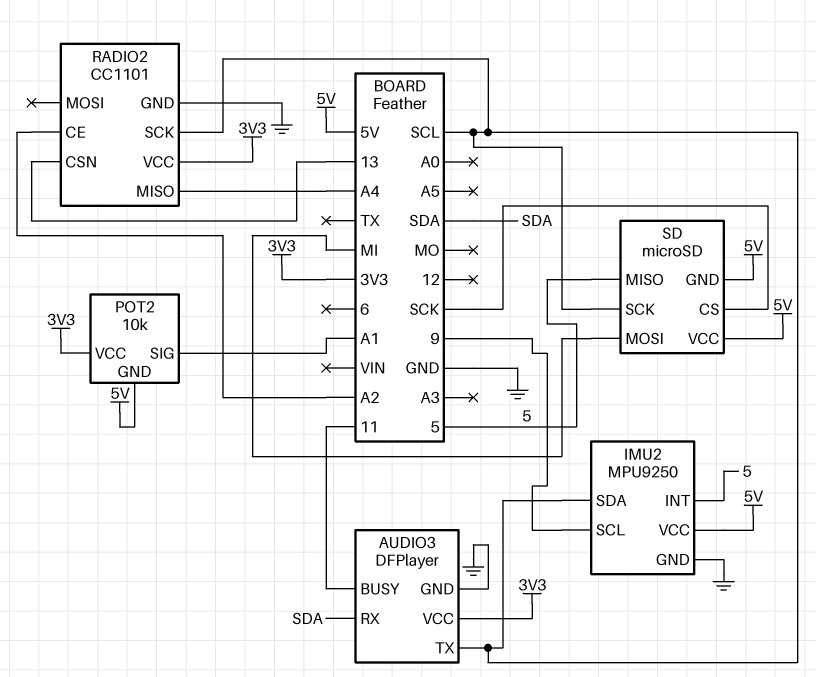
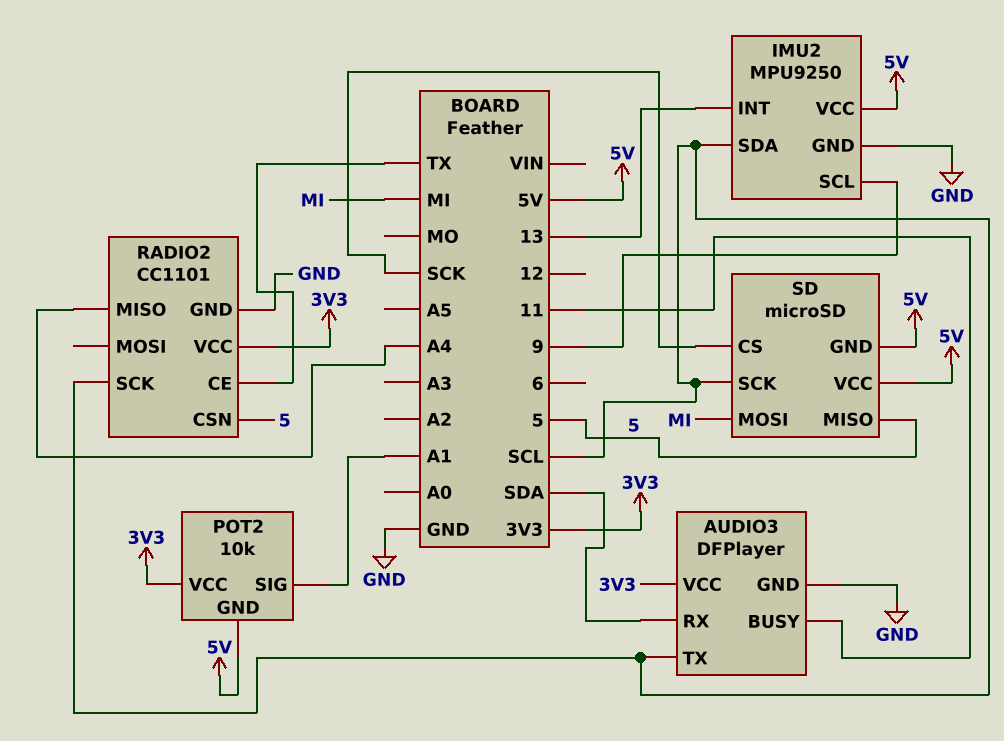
IMU2 pin INT: 5 -> 13
RADIO2 pin CE: A2 -> TX
RADIO2 pin CSN: 13 -> 5

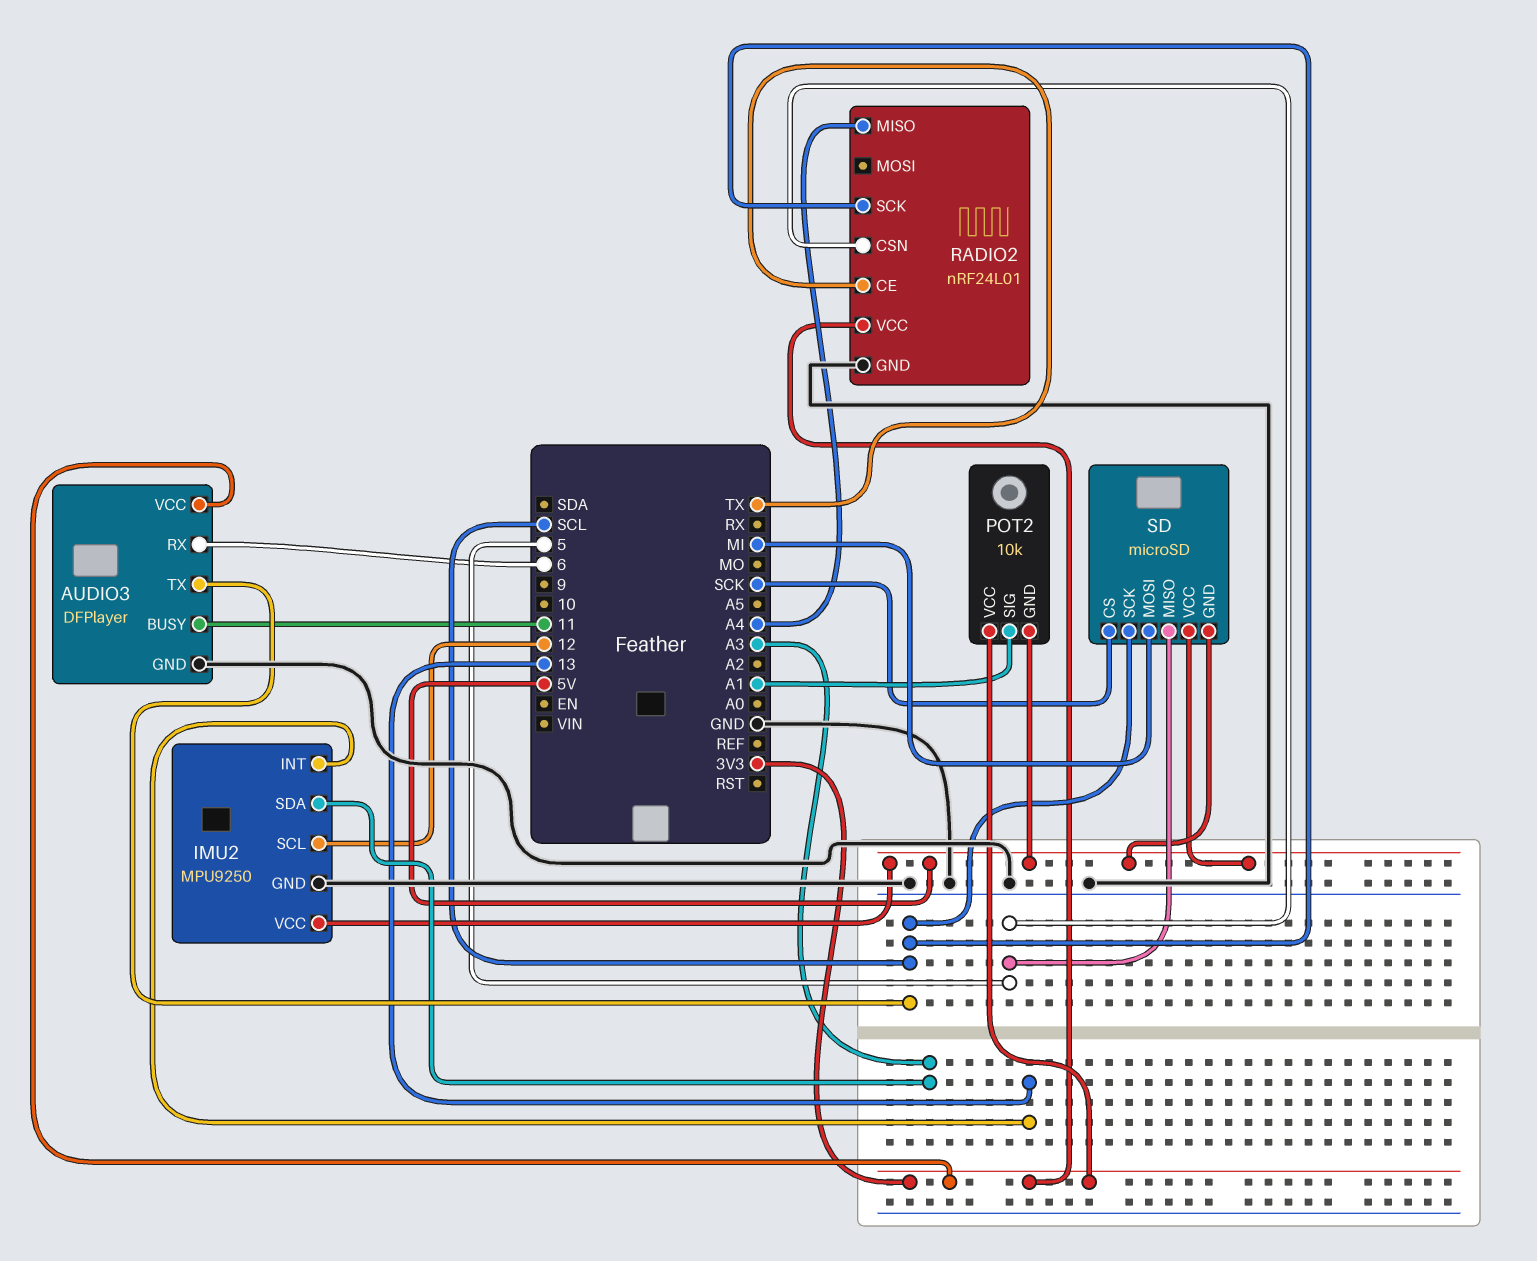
AUDIO3 pin RX: SDA -> 6
IMU2 pin SCL: 9 -> 12
IMU2 pin SDA: SCL -> A3
RADIO2: CC1101 -> nRF24L01

